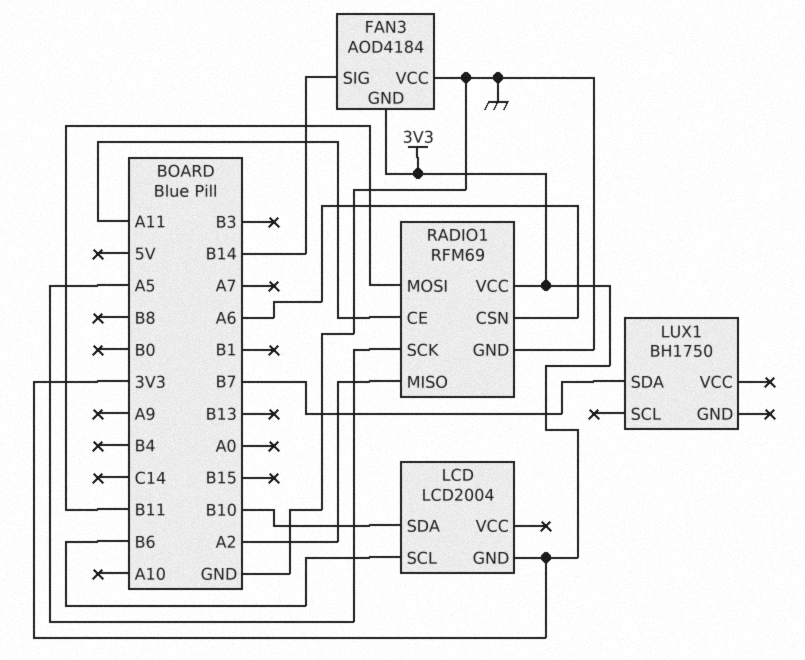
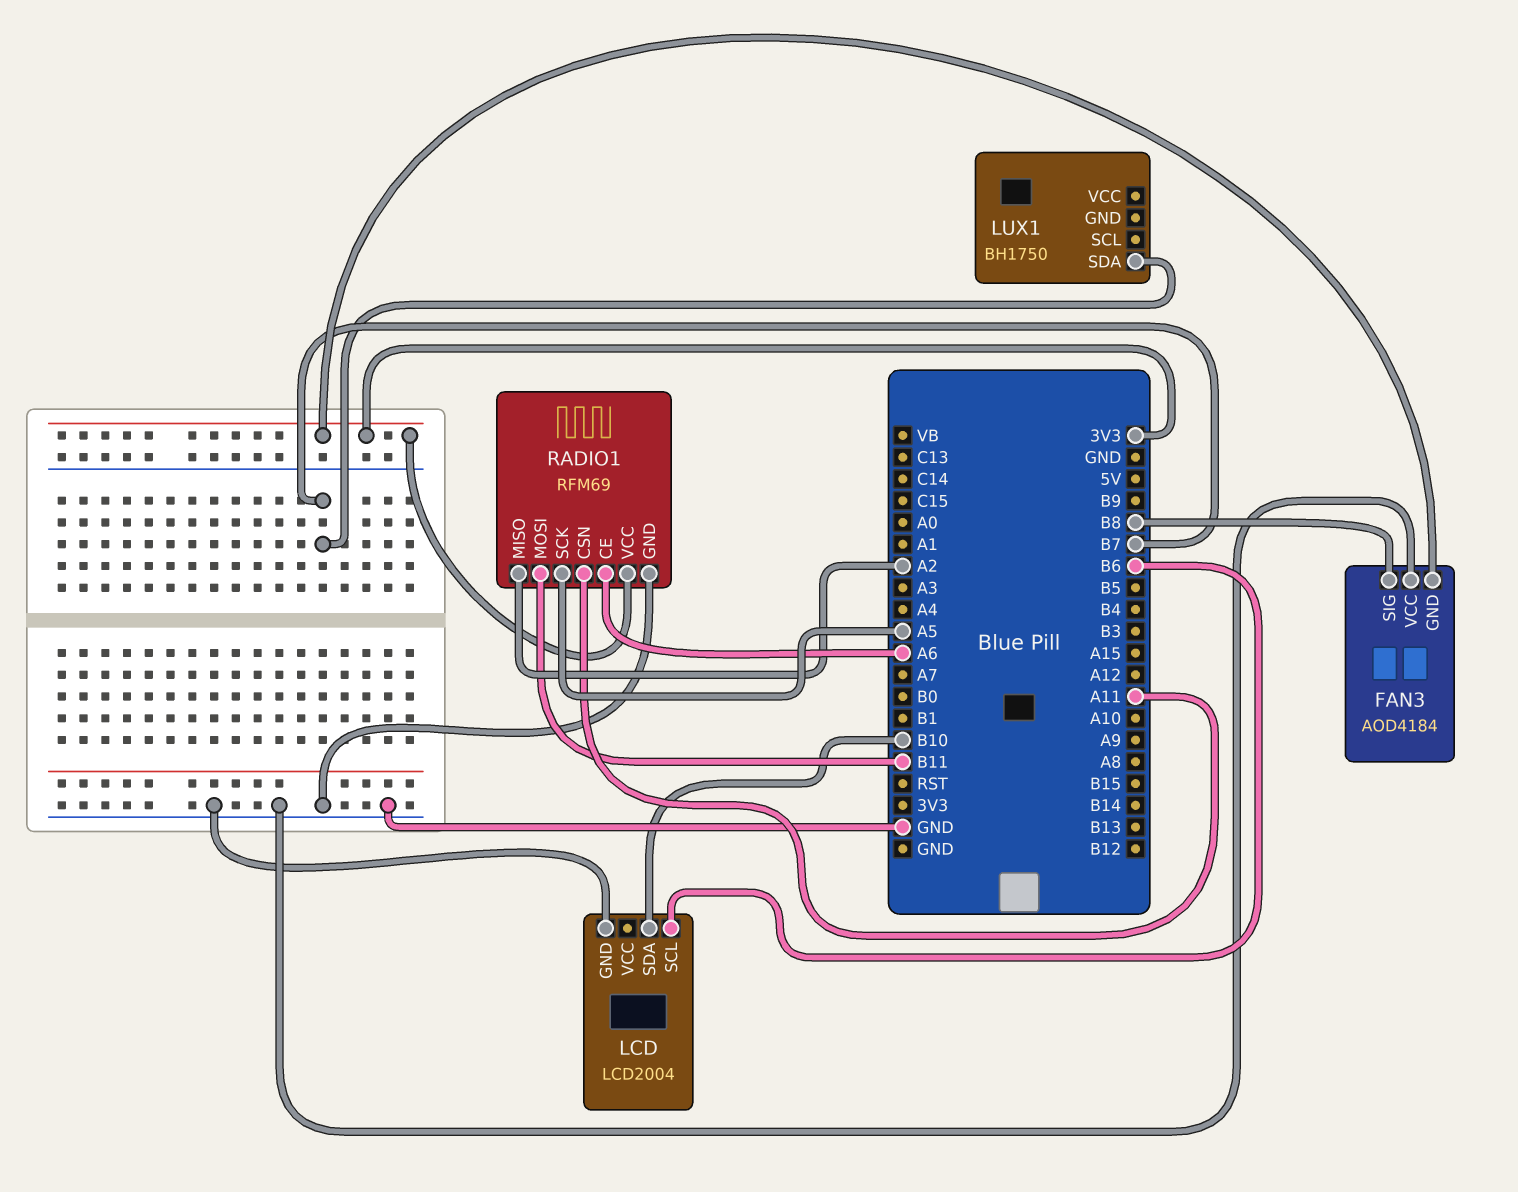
FAN3 pin SIG: B14 -> B8
LCD pin GND: 3V3 -> GND
RADIO1 pin CE: A11 -> A6
RADIO1 pin CSN: A6 -> A11

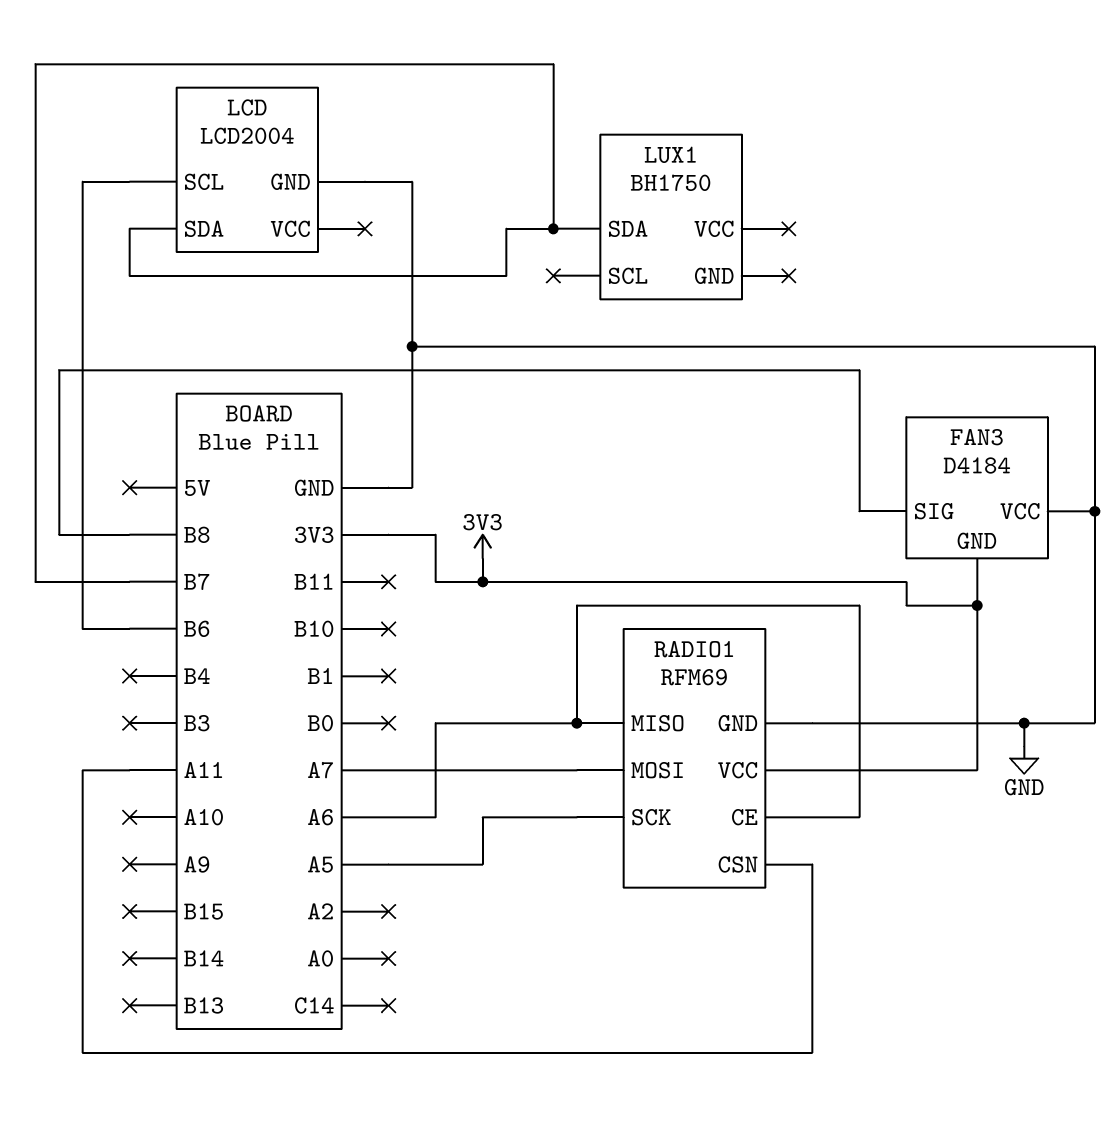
FAN3: AOD4184 -> D4184
LCD pin SDA: B10 -> B7
RADIO1 pin MISO: A2 -> A6
RADIO1 pin MOSI: B11 -> A7

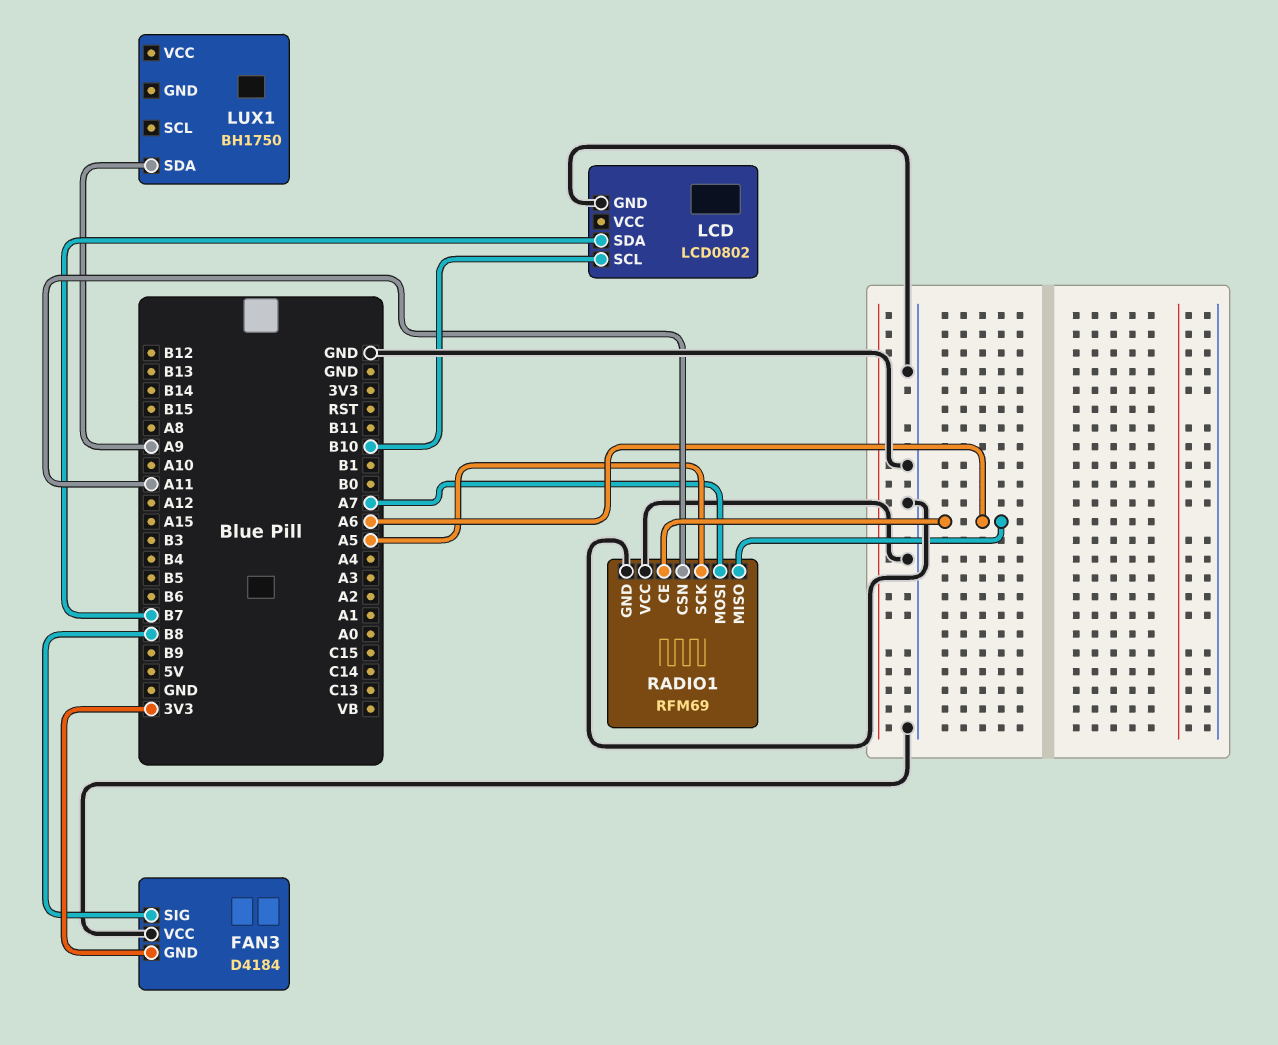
LCD: LCD2004 -> LCD0802
LCD pin SCL: B6 -> B10
LUX1 pin SDA: B7 -> A9
RADIO1 pin VCC: 3V3 -> GND

